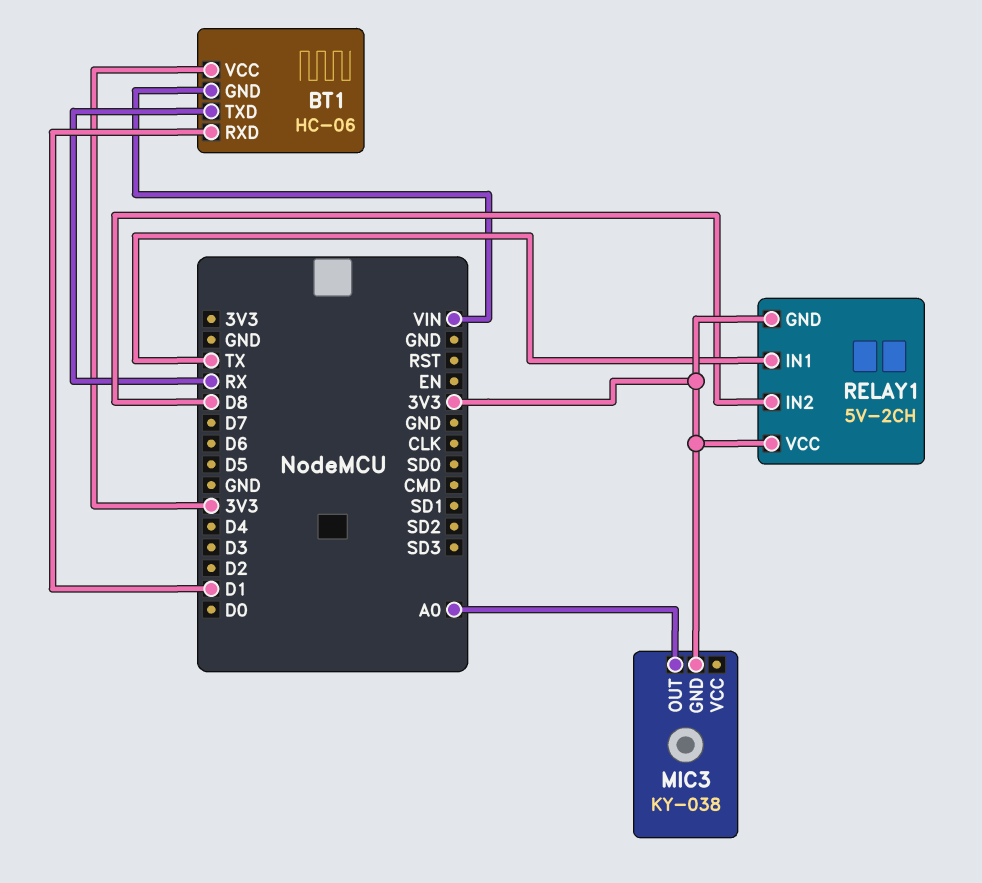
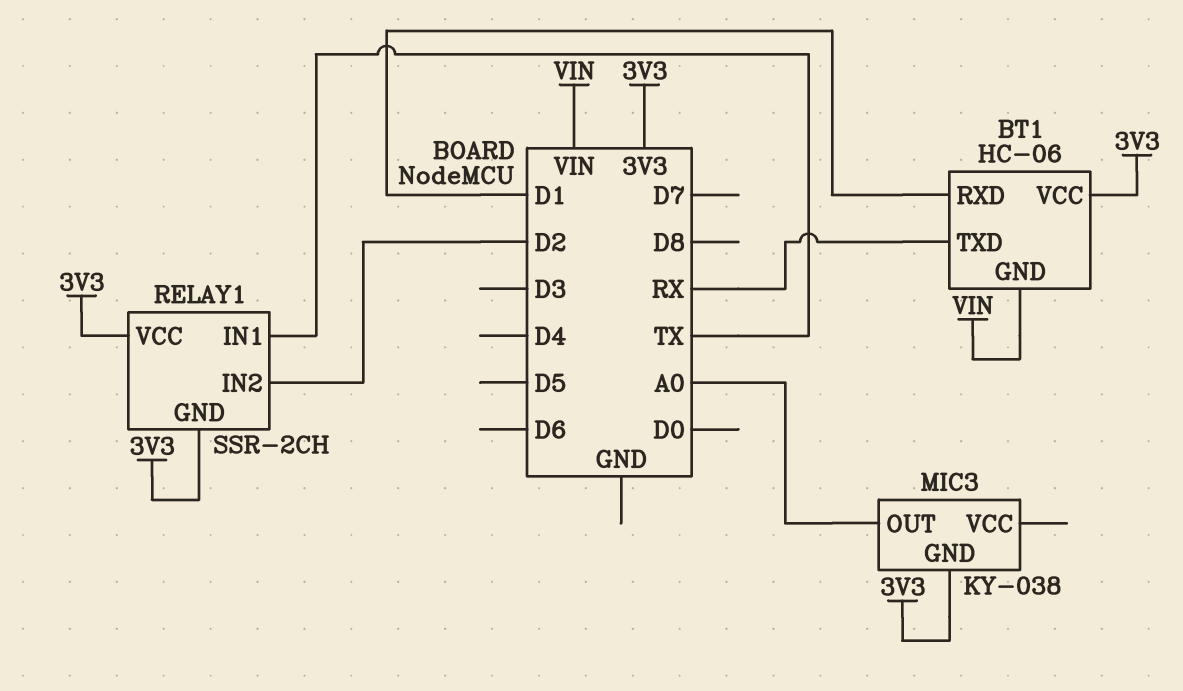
RELAY1: 5V-2CH -> SSR-2CH
RELAY1 pin IN2: D8 -> D2

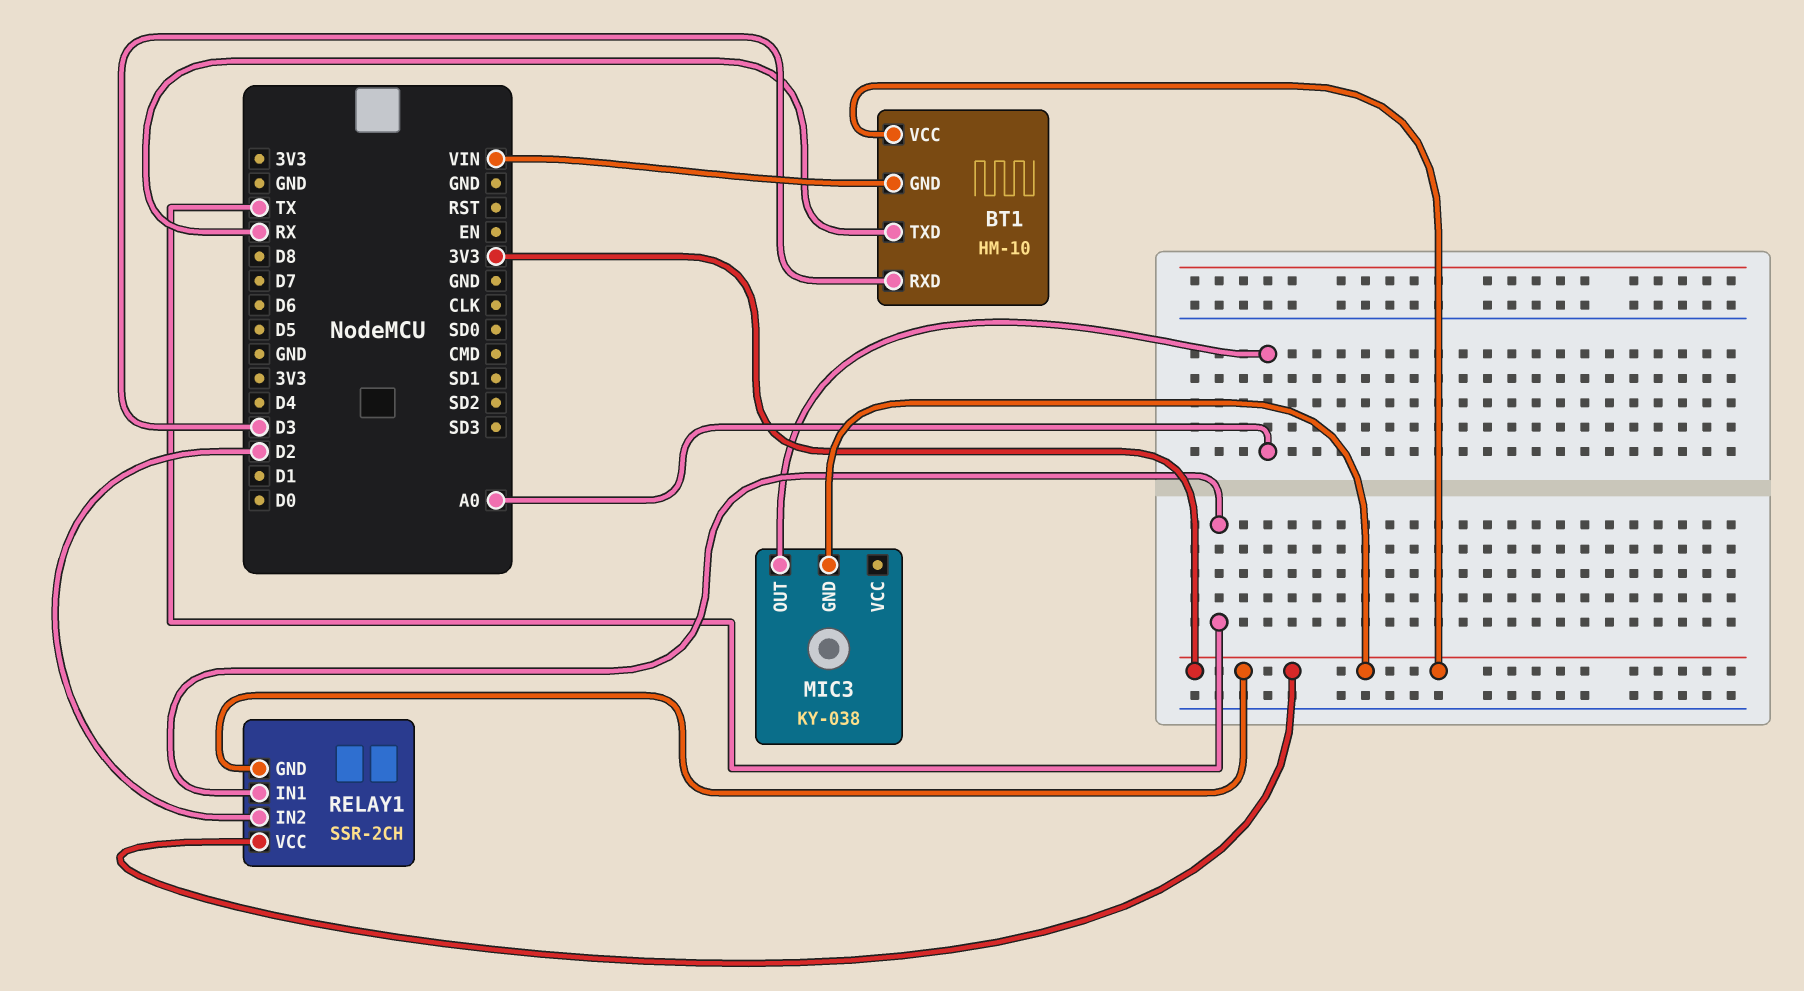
BT1: HC-06 -> HM-10
BT1 pin RXD: D1 -> D3

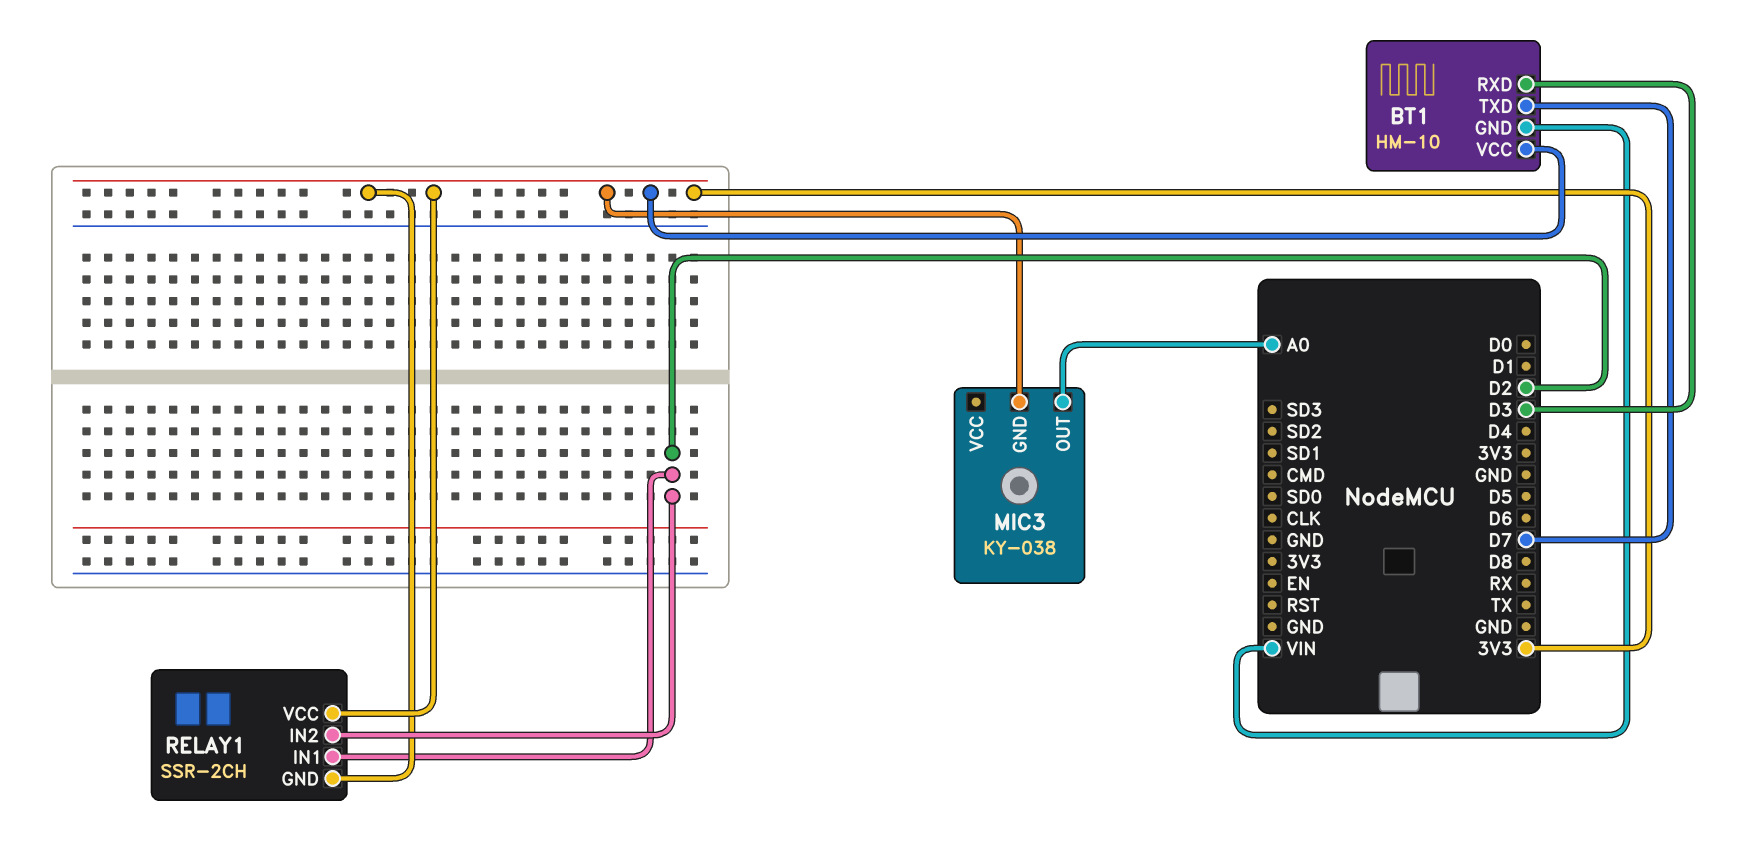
BT1 pin TXD: RX -> D7
RELAY1 pin IN1: TX -> D2

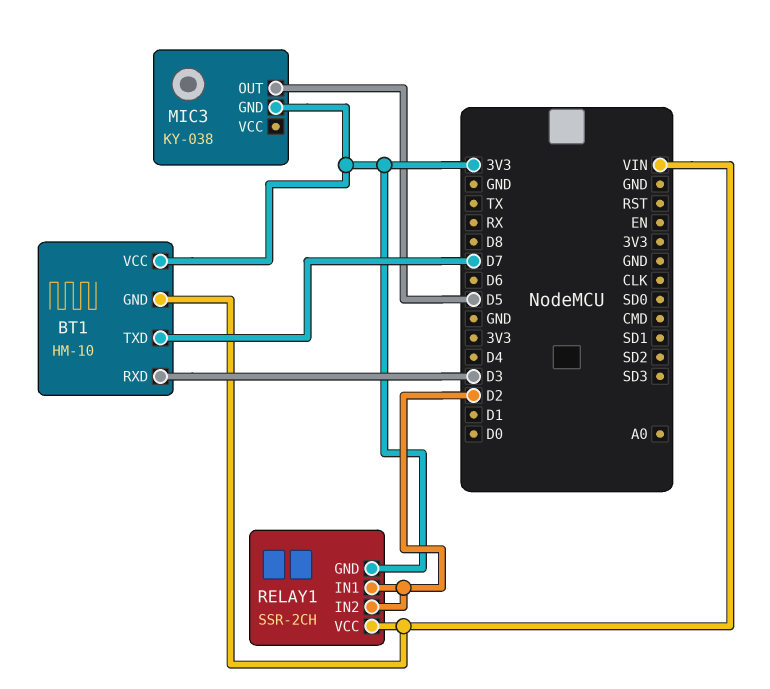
MIC3 pin OUT: A0 -> D5
RELAY1 pin VCC: 3V3 -> VIN

